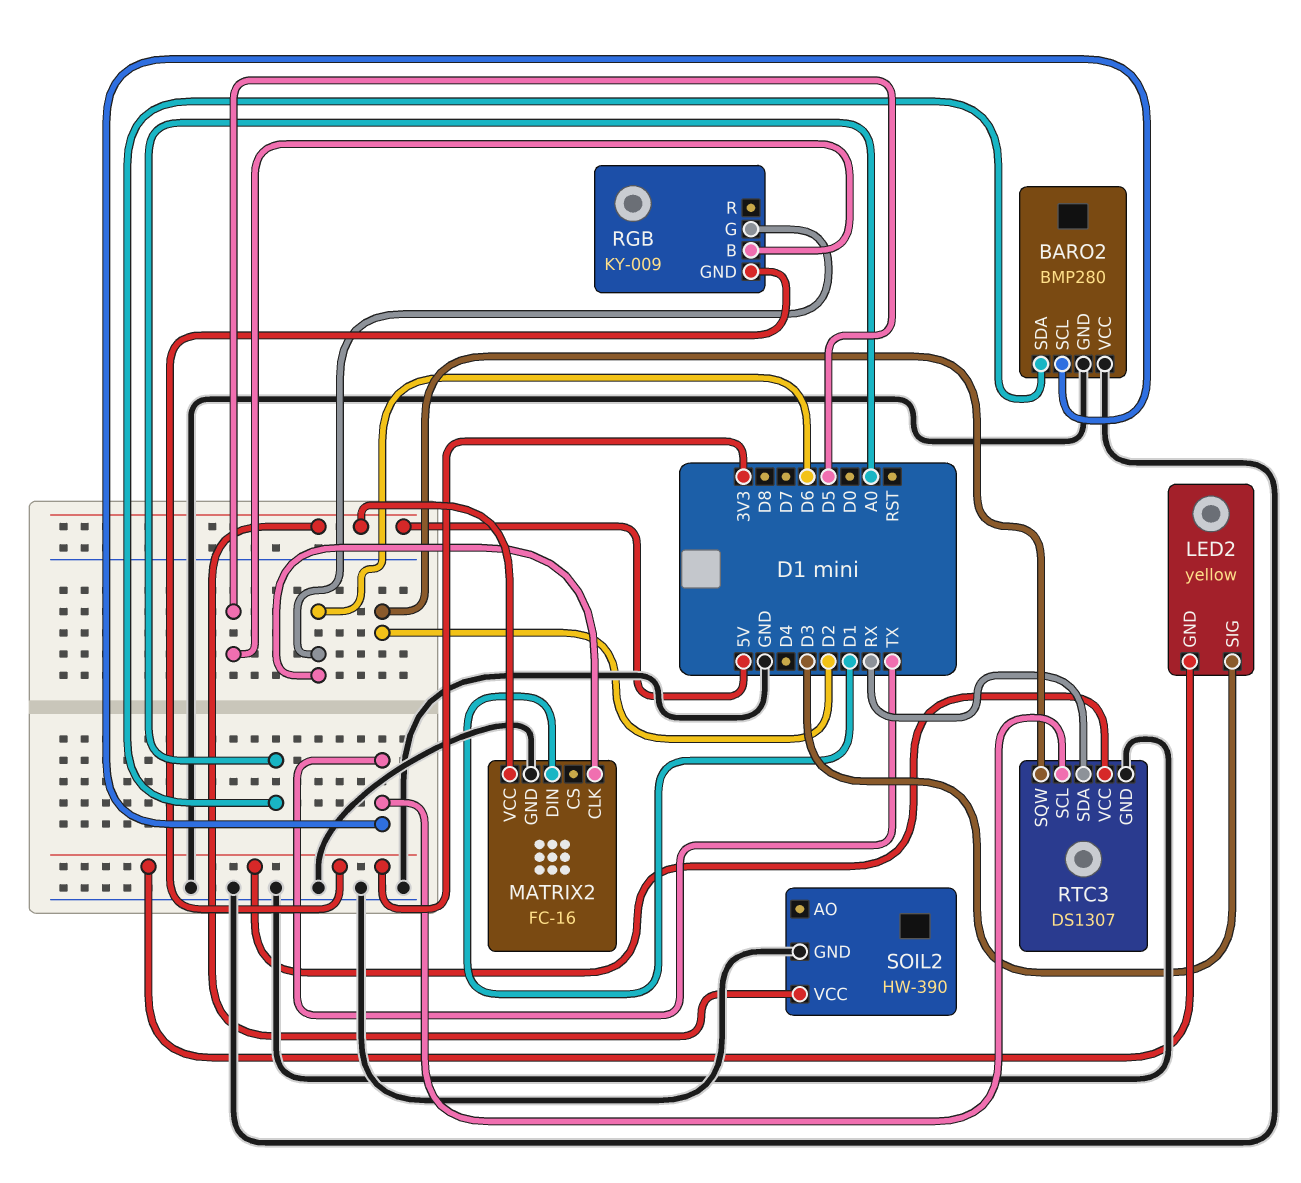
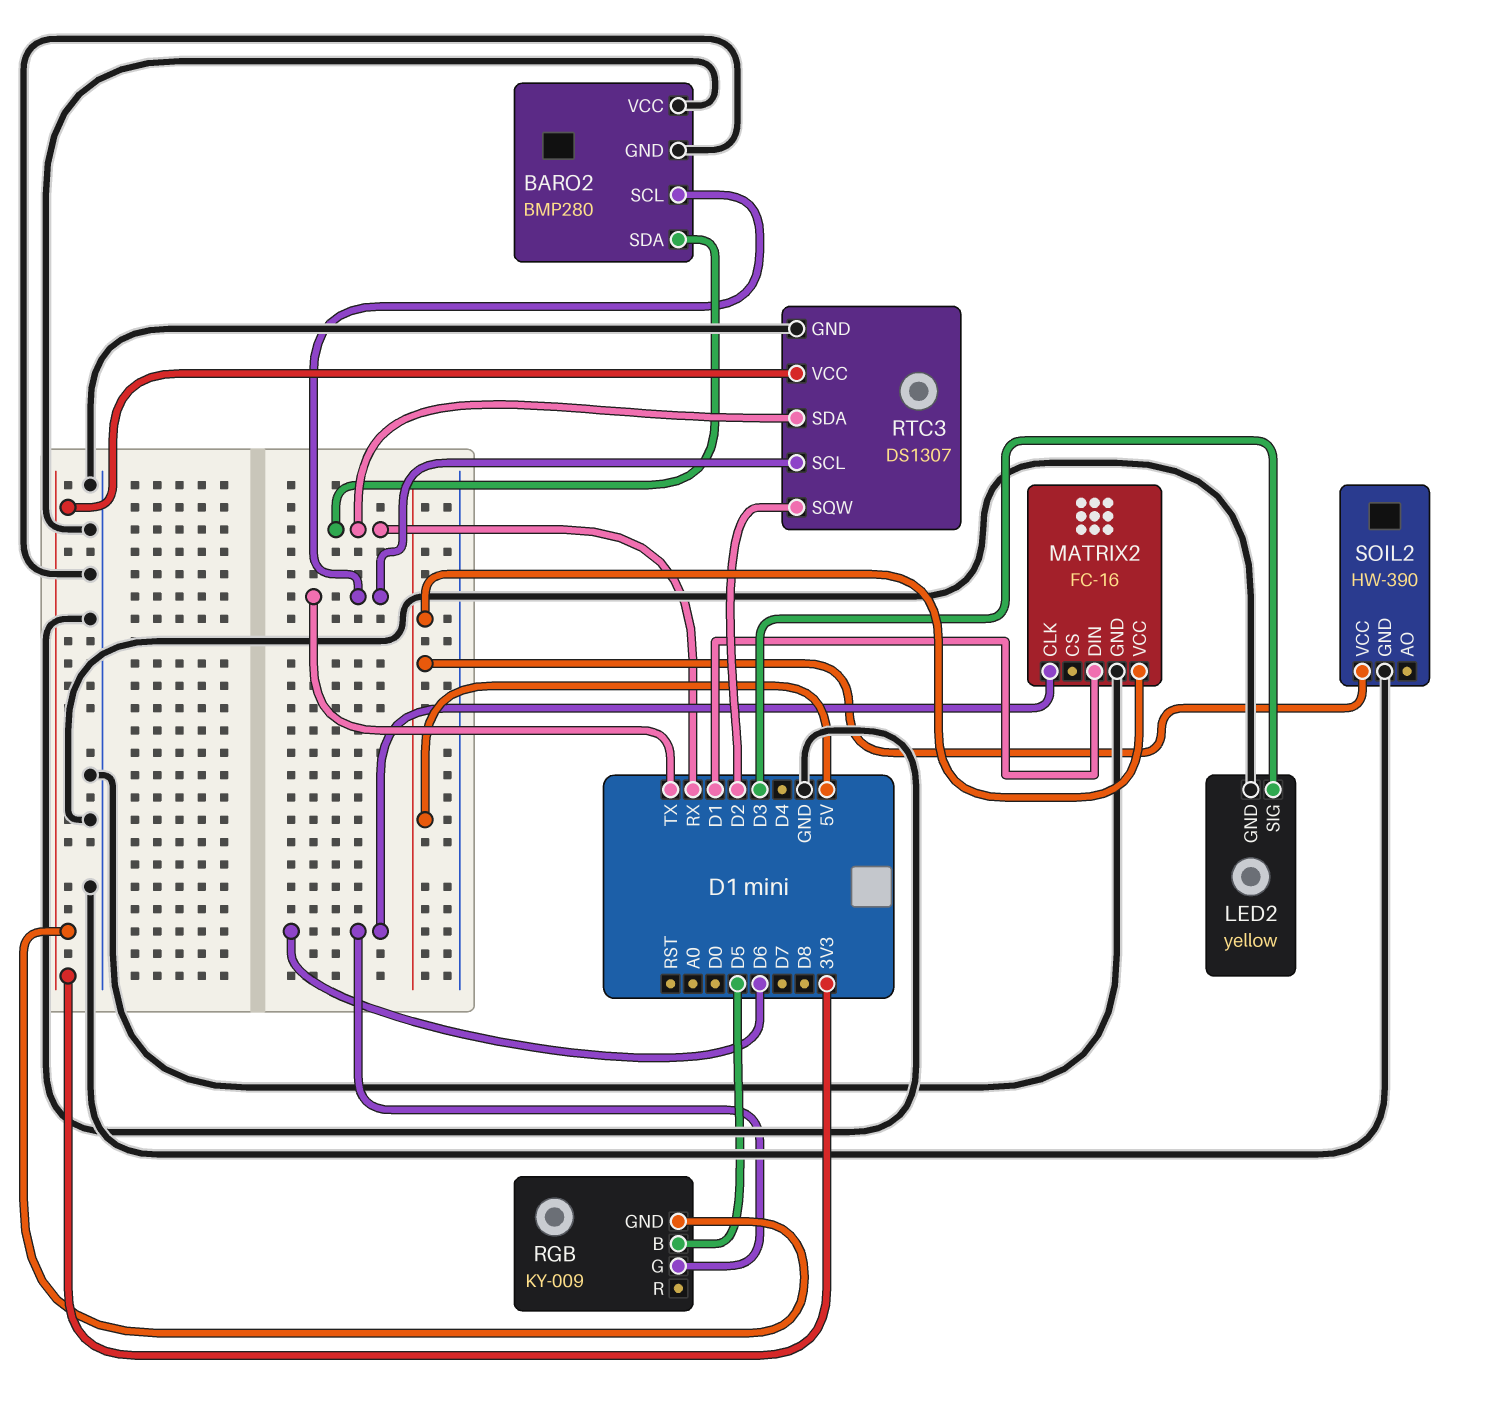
BARO2 pin SDA: A0 -> RX
LED2 pin GND: 3V3 -> GND

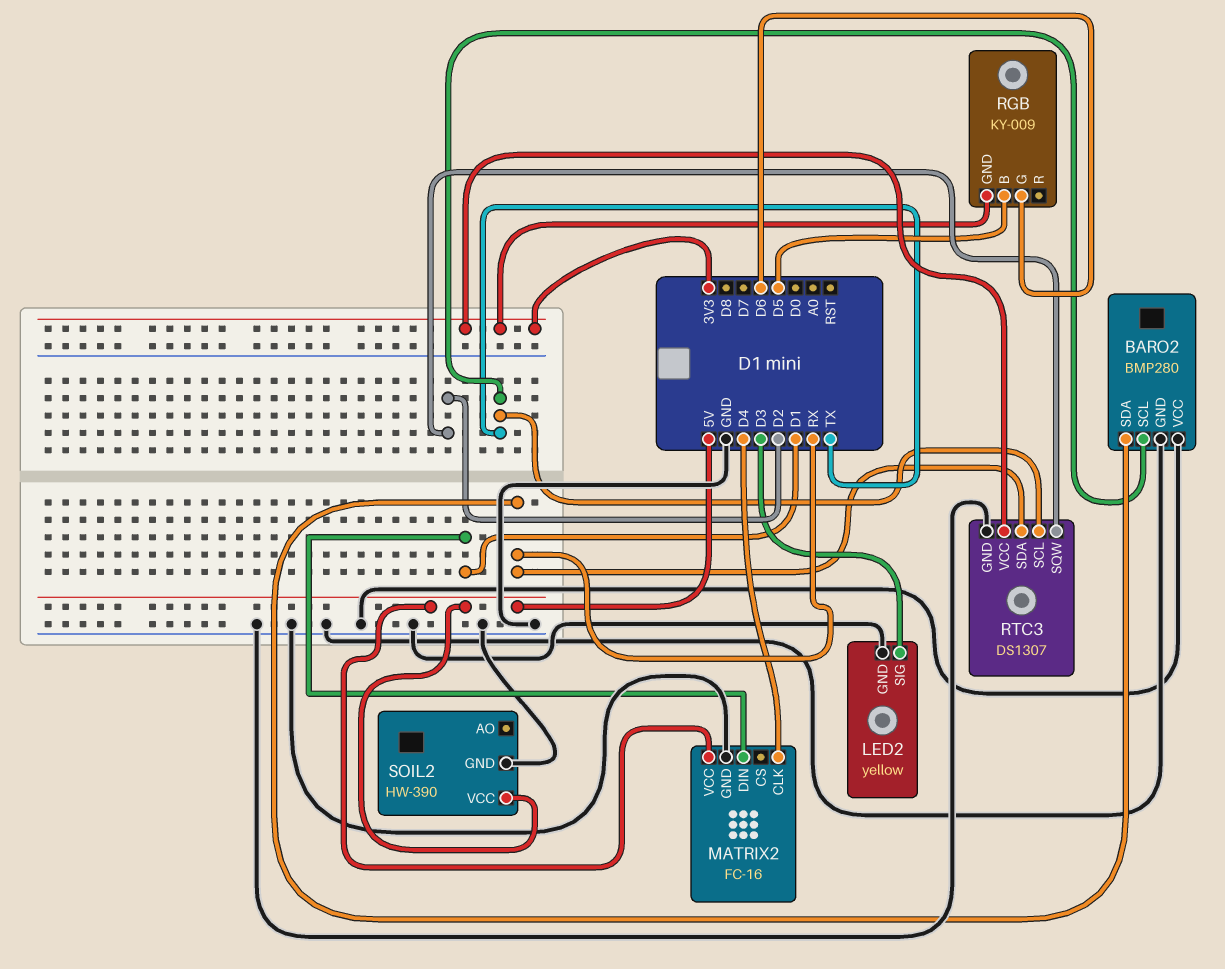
MATRIX2 pin CLK: D6 -> D4

